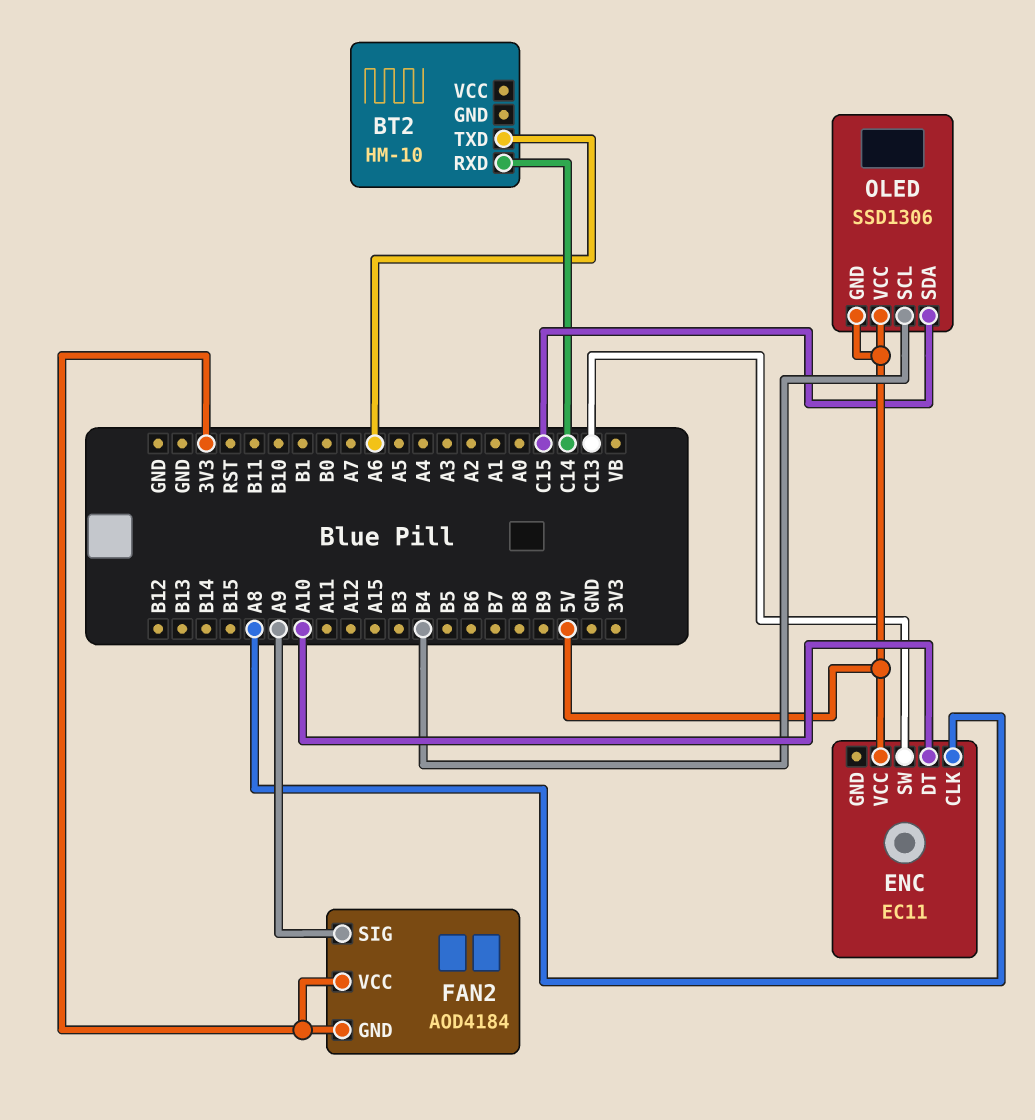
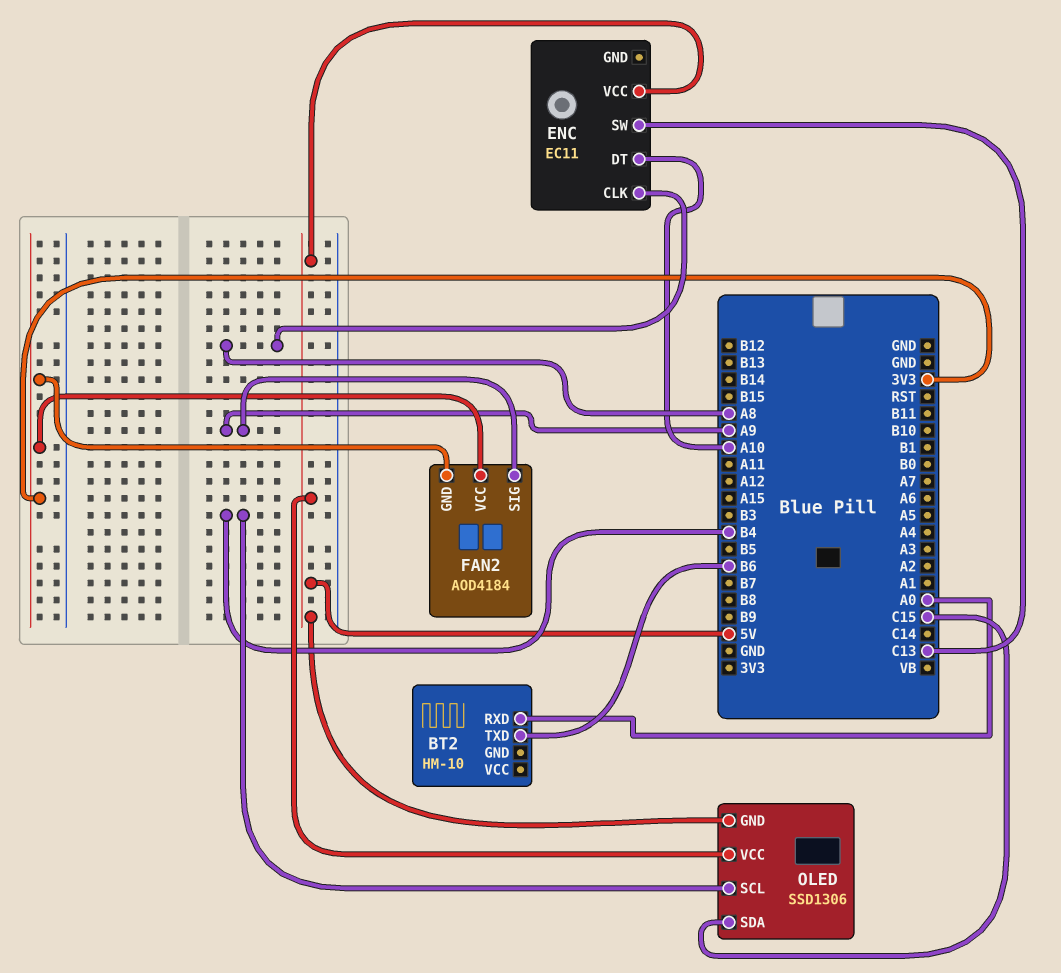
BT2 pin RXD: C14 -> A0
BT2 pin TXD: A6 -> B6

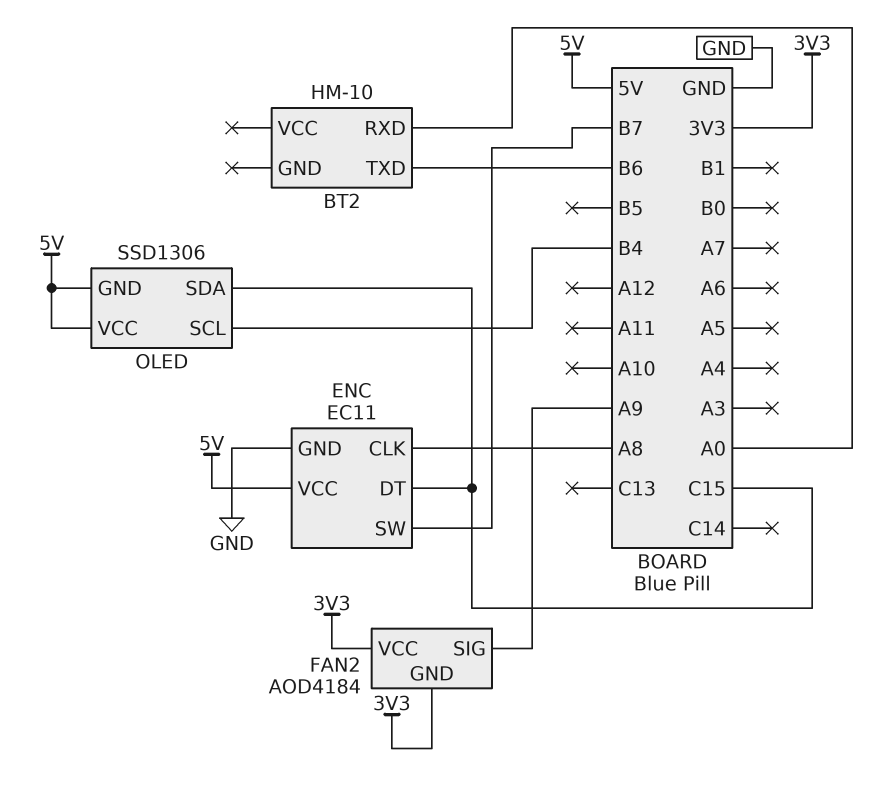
ENC pin DT: A10 -> C15
ENC pin GND: none -> GND
ENC pin SW: C13 -> B7

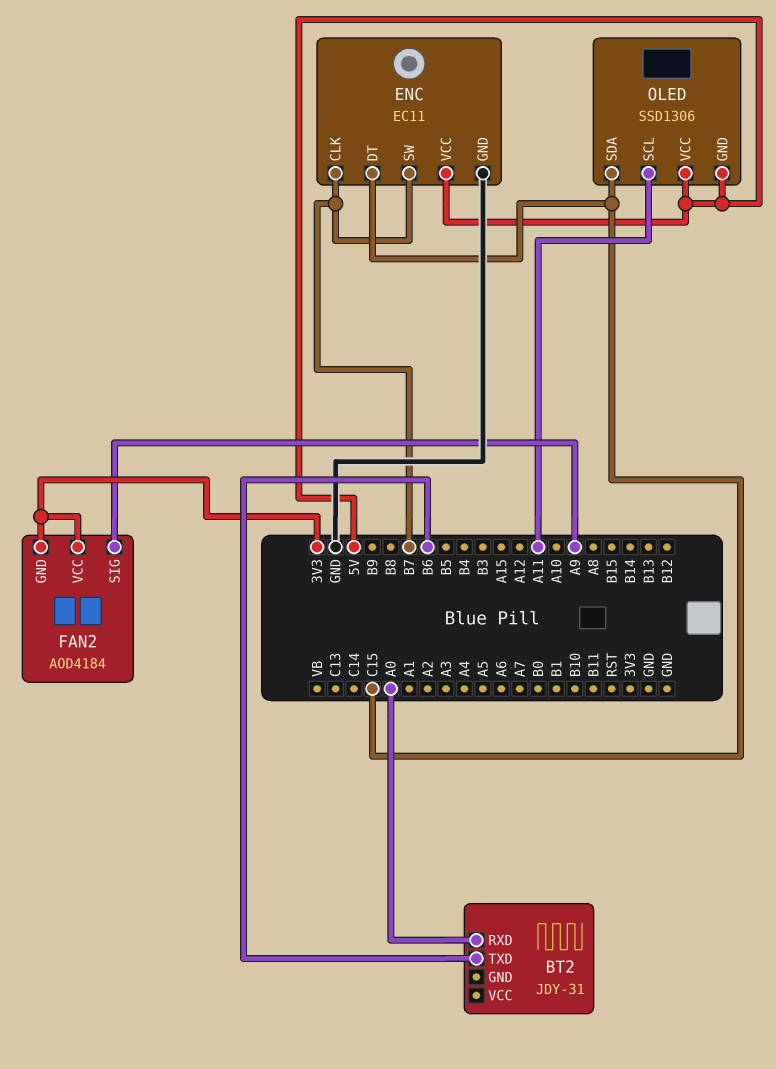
BT2: HM-10 -> JDY-31
ENC pin CLK: A8 -> B7
OLED pin SCL: B4 -> A11

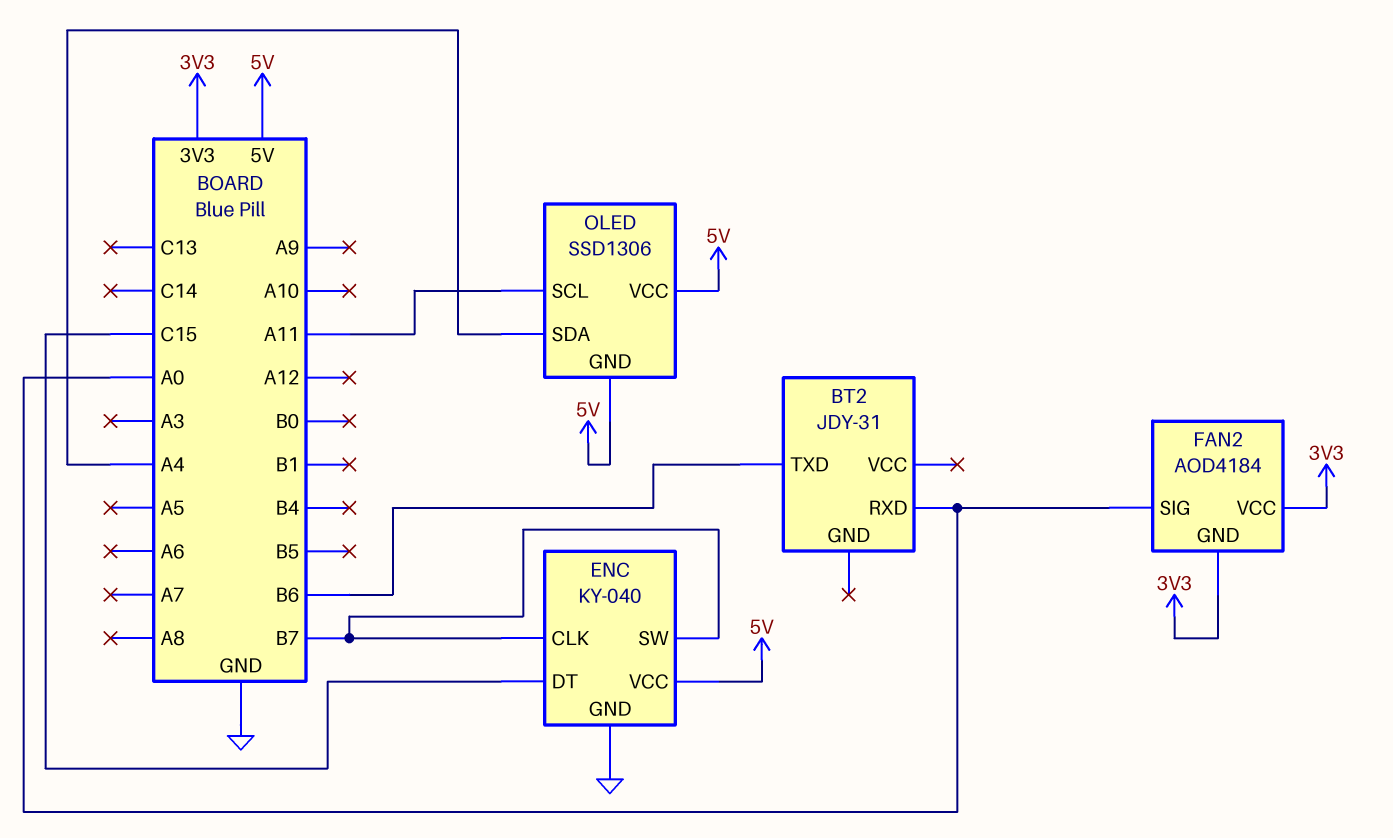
ENC: EC11 -> KY-040
FAN2 pin SIG: A9 -> A0
OLED pin SDA: C15 -> A4

